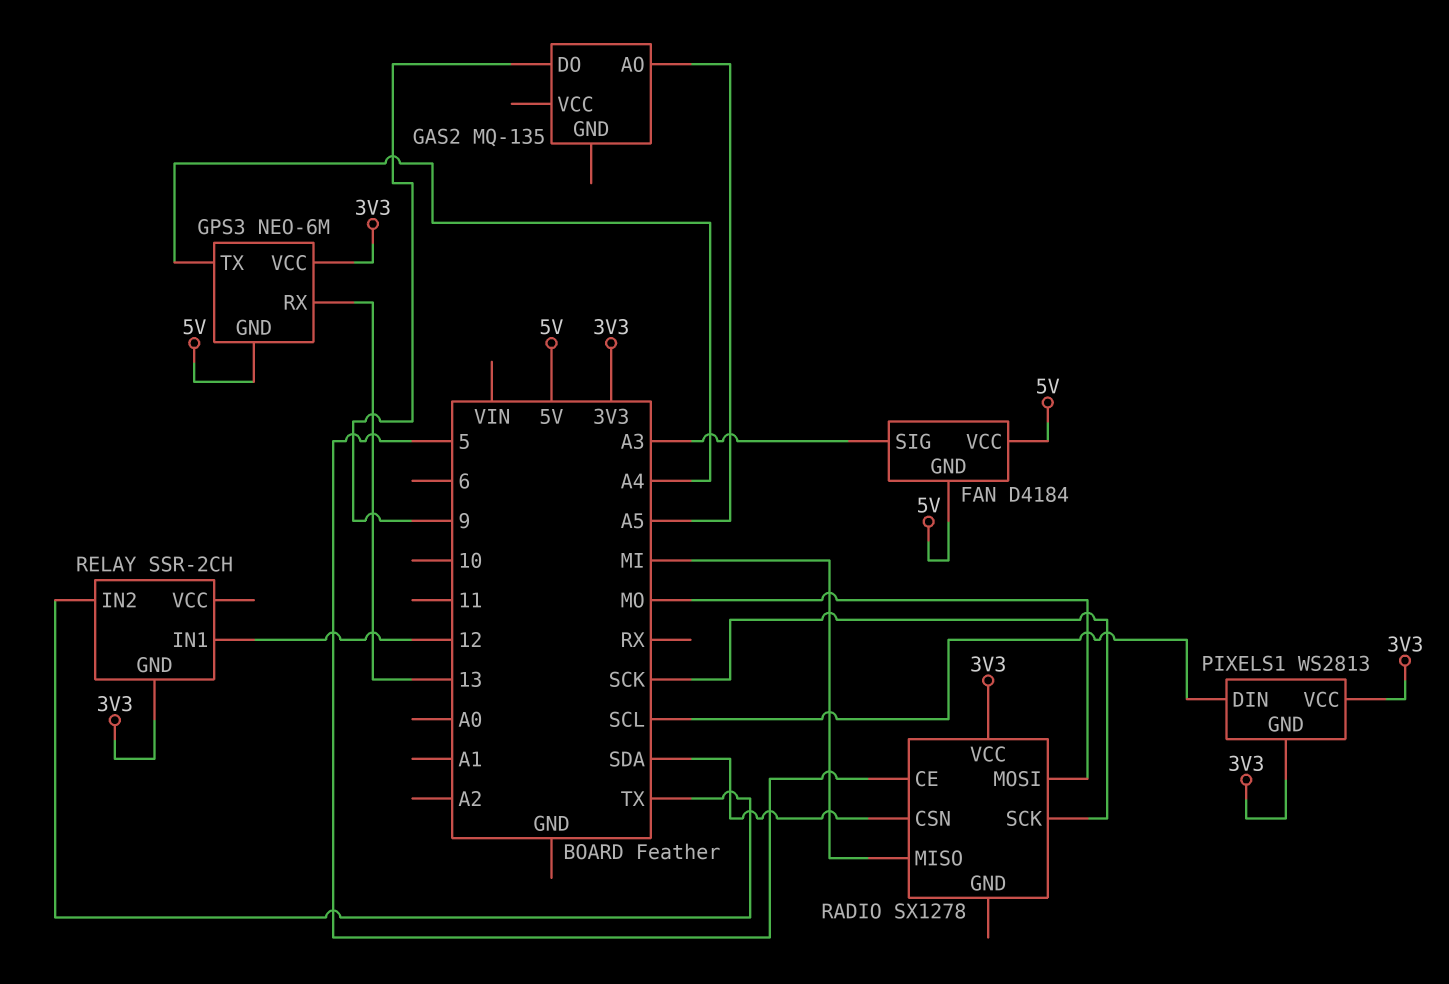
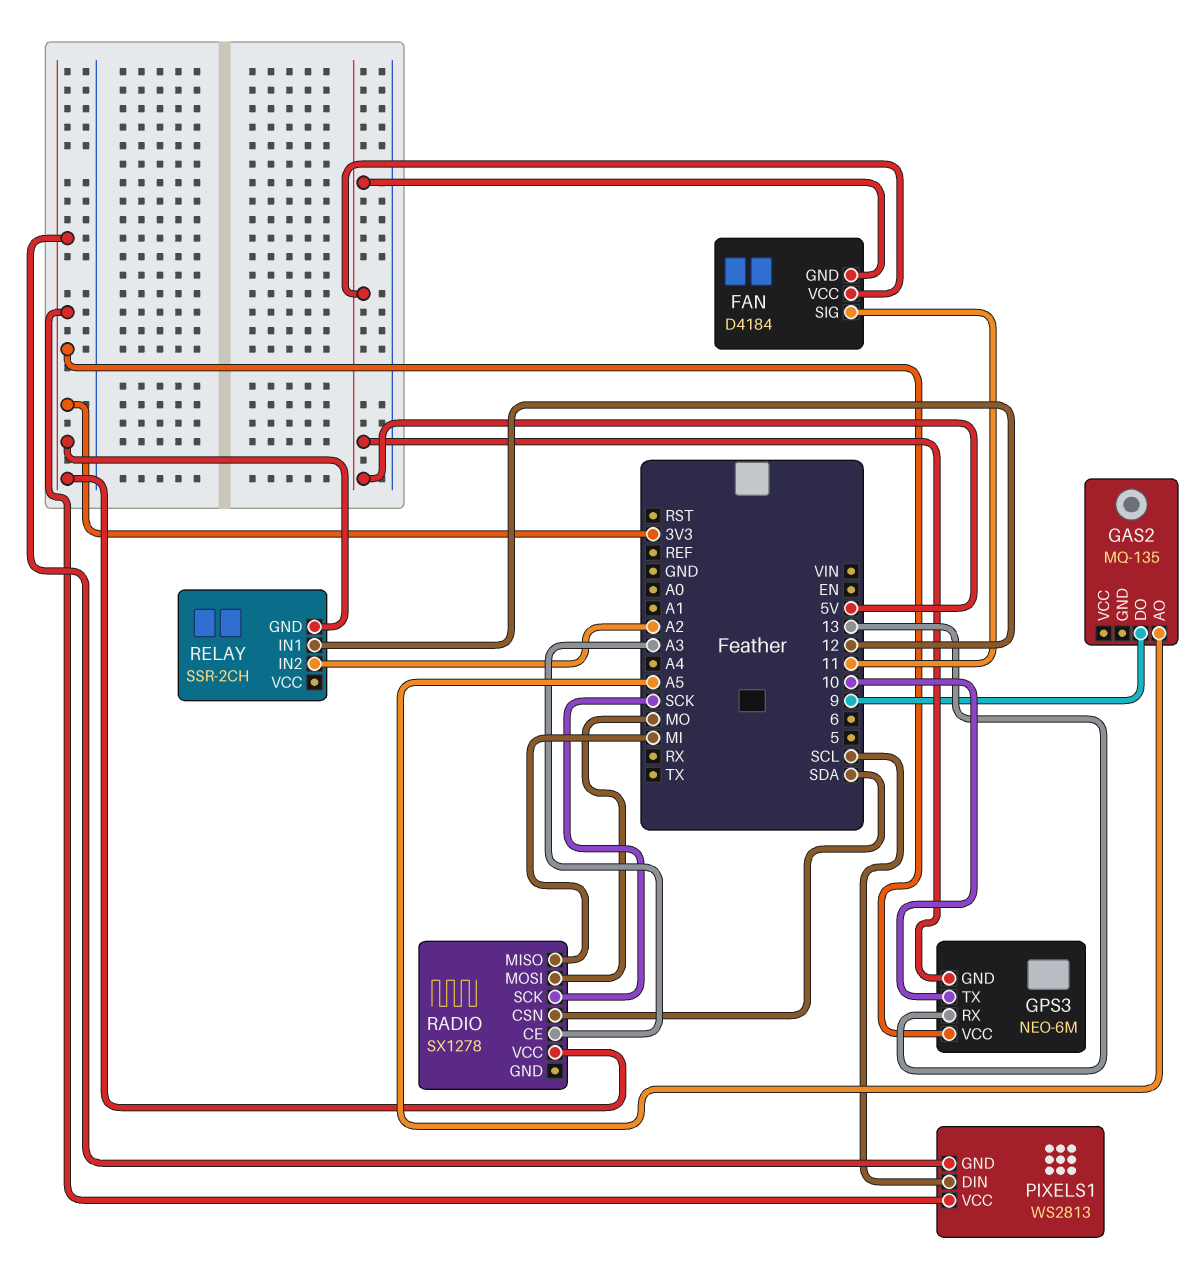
FAN pin SIG: A3 -> 11
GPS3 pin TX: A4 -> 10
RADIO pin CE: 5 -> A3
RELAY pin IN2: TX -> A2

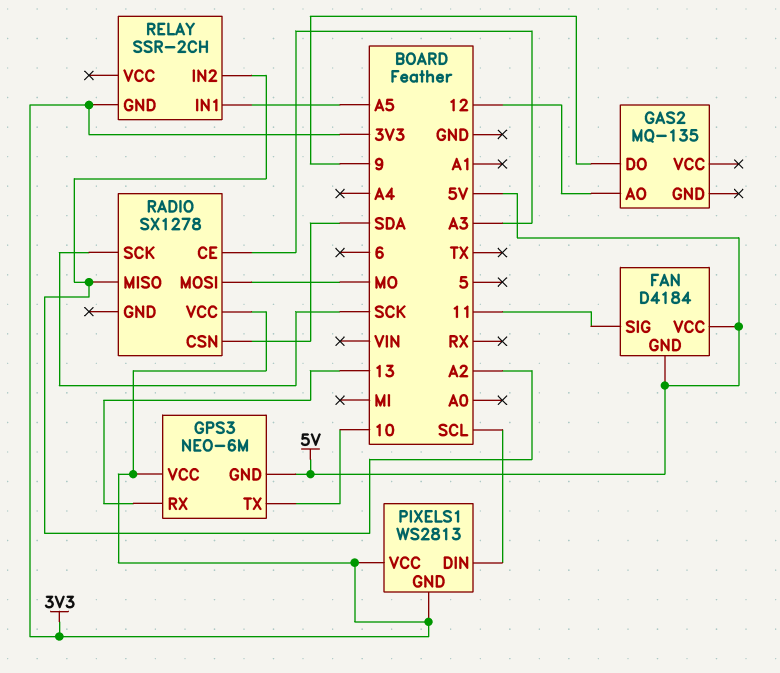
GAS2 pin AO: A5 -> 12
RADIO pin MISO: MI -> A2
RELAY pin IN1: 12 -> A5

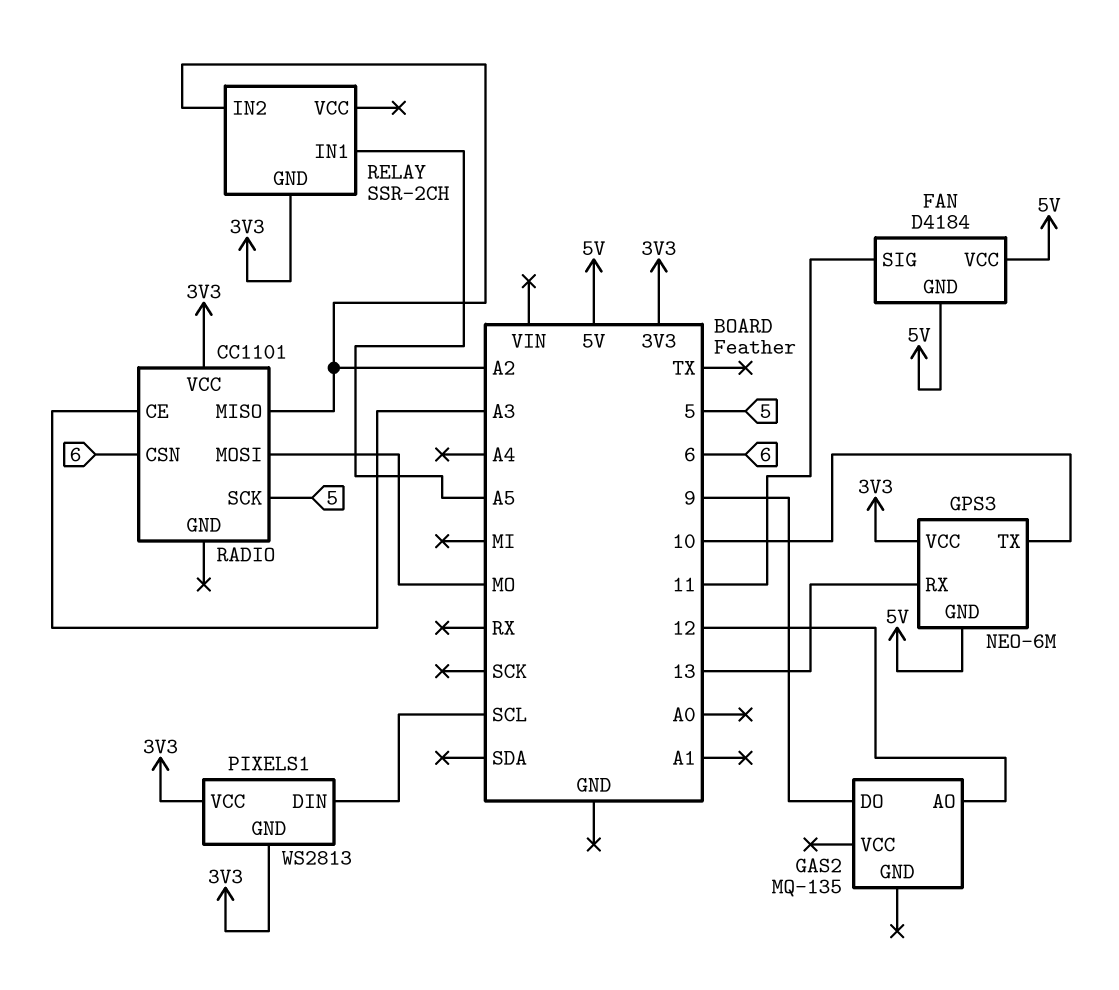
RADIO: SX1278 -> CC1101
RADIO pin CSN: SDA -> 6
RADIO pin SCK: SCK -> 5

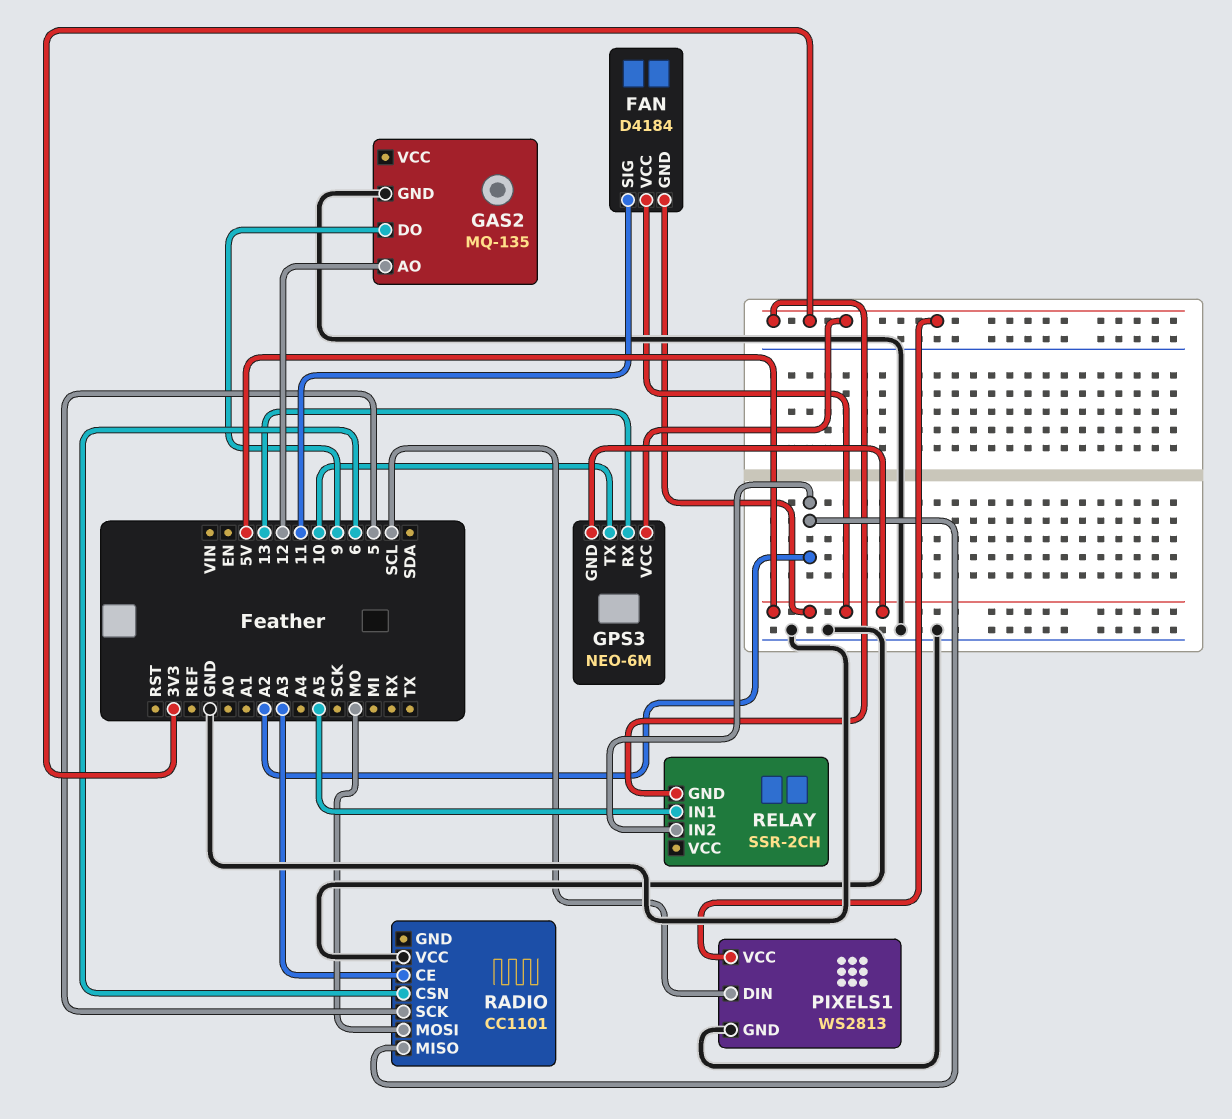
GAS2 pin GND: none -> GND
PIXELS1 pin GND: 3V3 -> GND
RADIO pin VCC: 3V3 -> GND

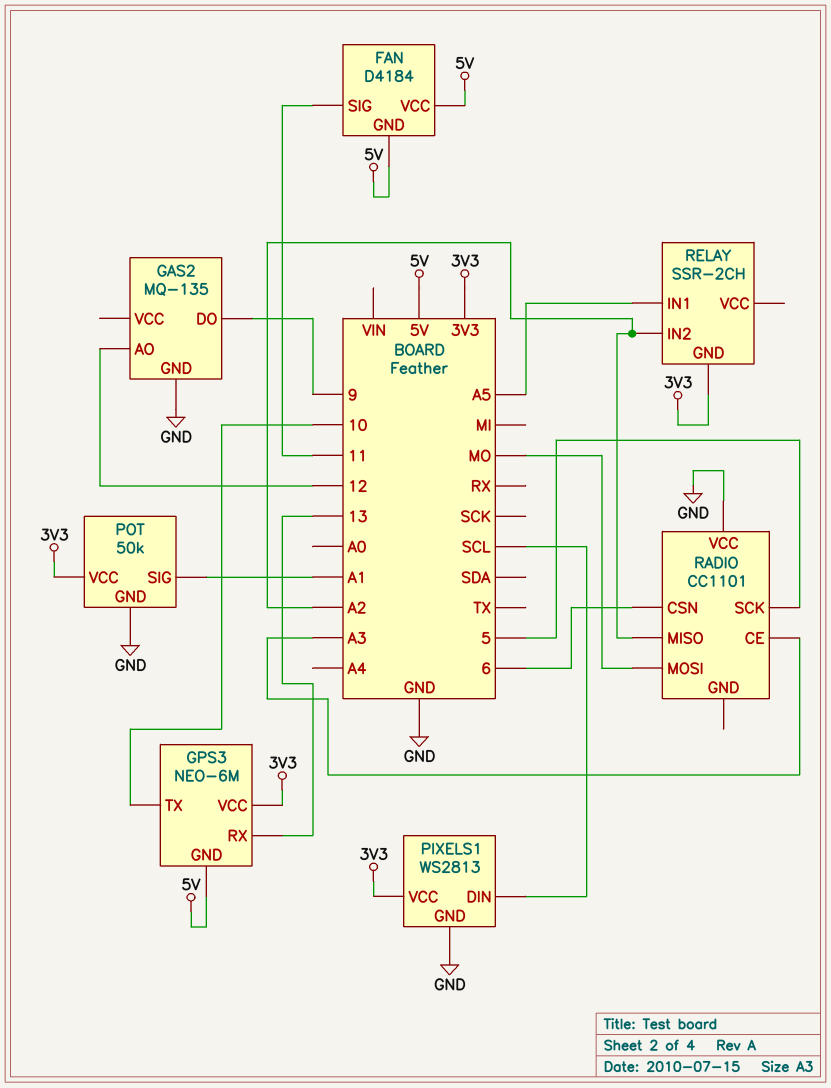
POT: none -> 50k
POT pin GND: none -> GND
POT pin SIG: none -> A1
POT pin VCC: none -> 3V3

